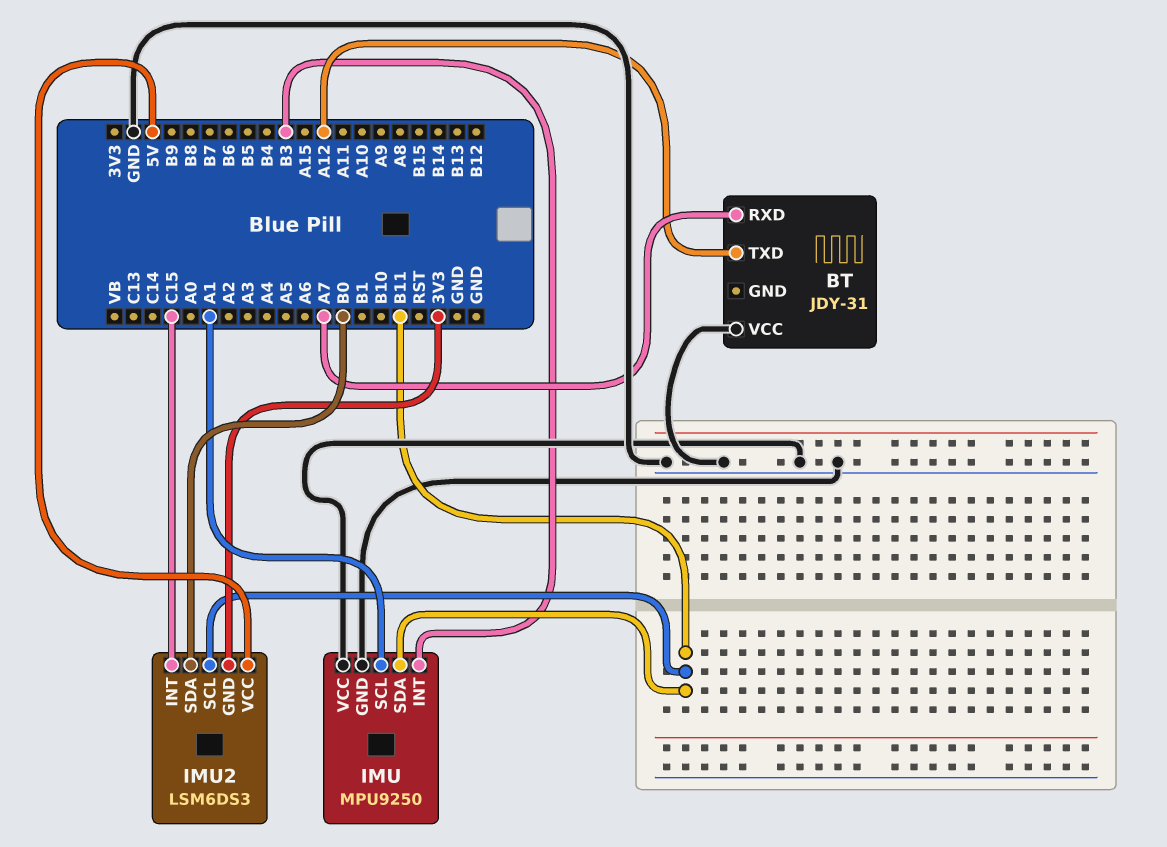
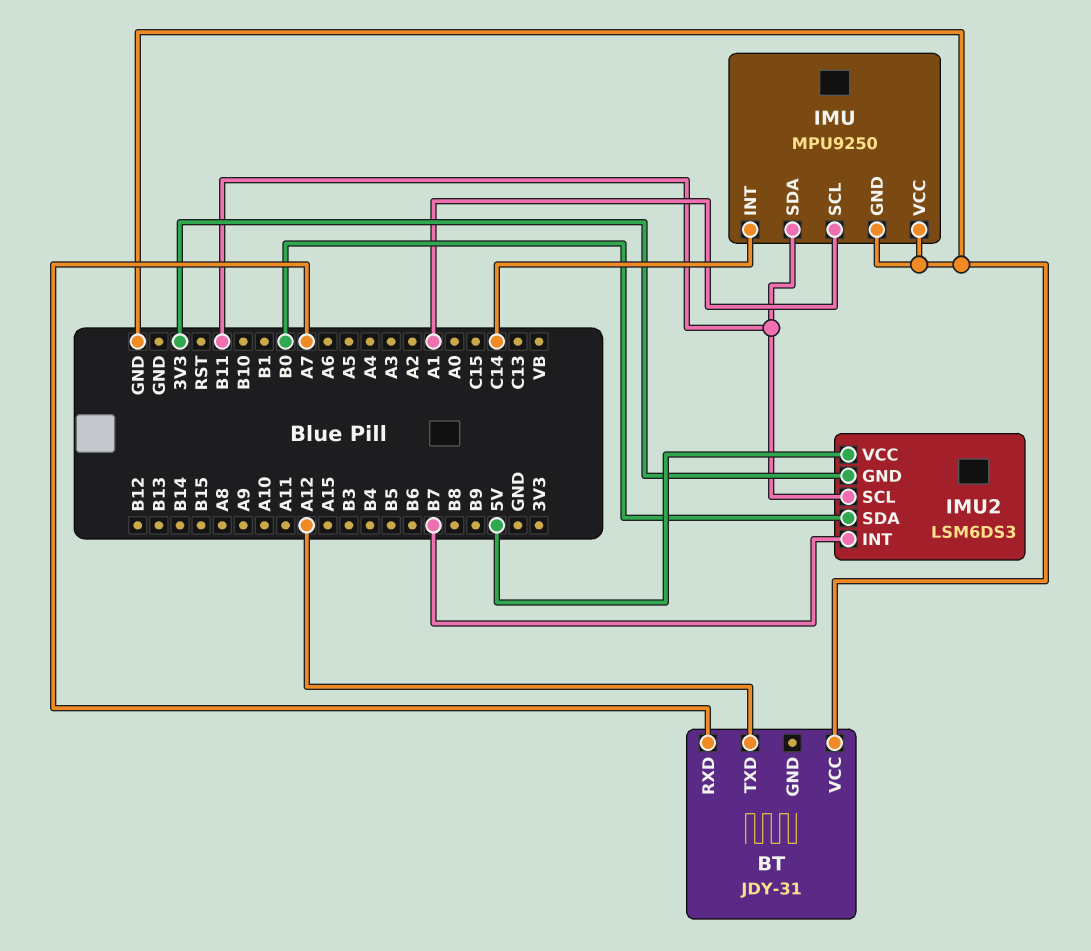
IMU pin INT: B3 -> C14
IMU2 pin INT: C15 -> B7

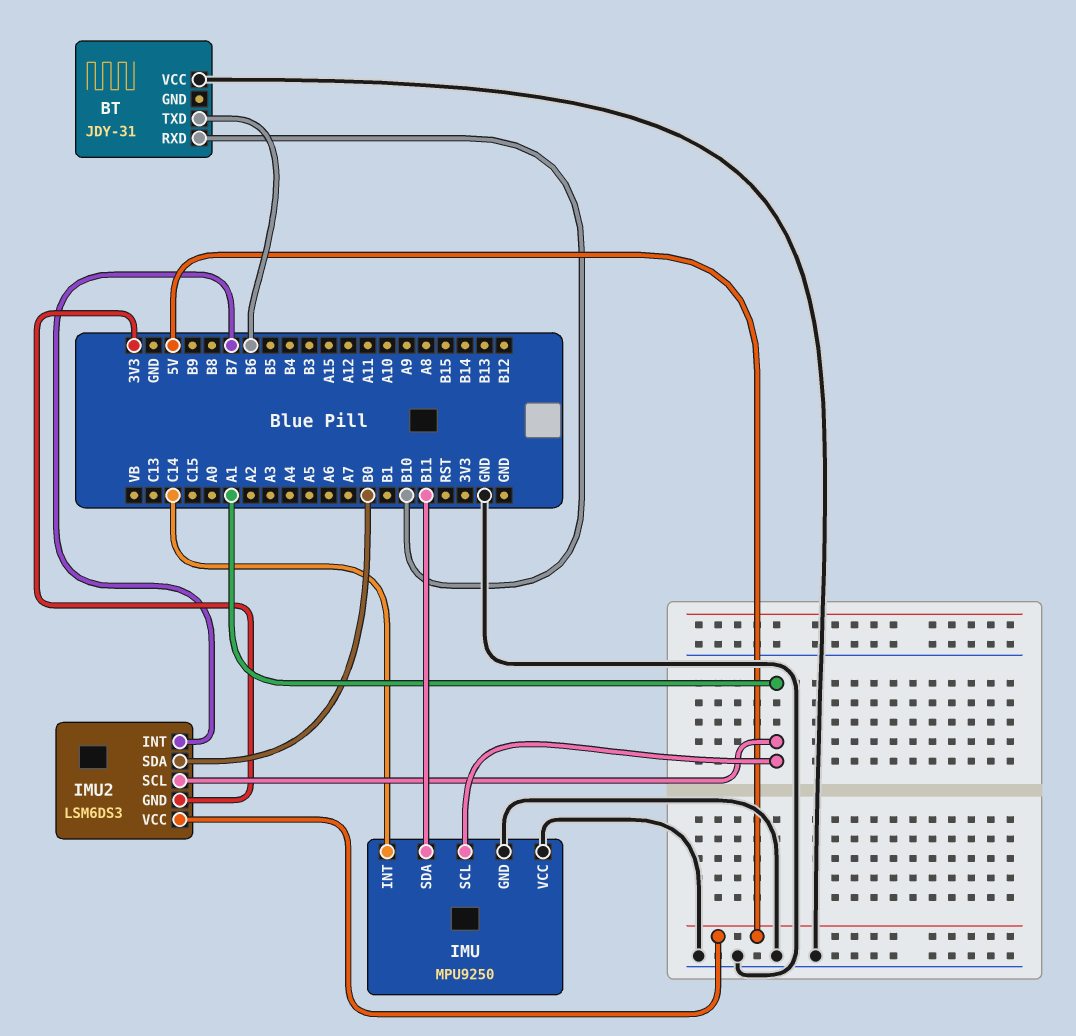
BT pin RXD: A7 -> B10
BT pin TXD: A12 -> B6
IMU2 pin SCL: B11 -> A1

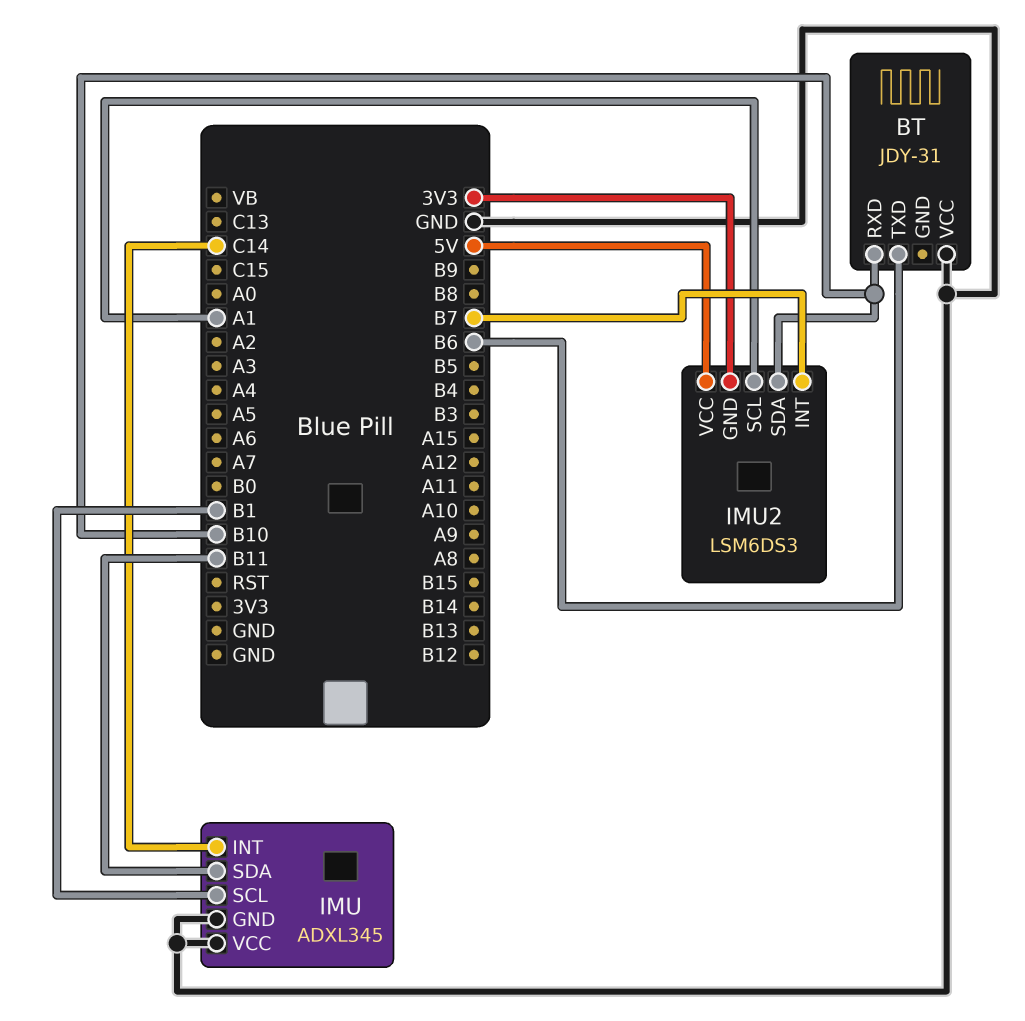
IMU: MPU9250 -> ADXL345
IMU pin SCL: A1 -> B1
IMU2 pin SDA: B0 -> B10

